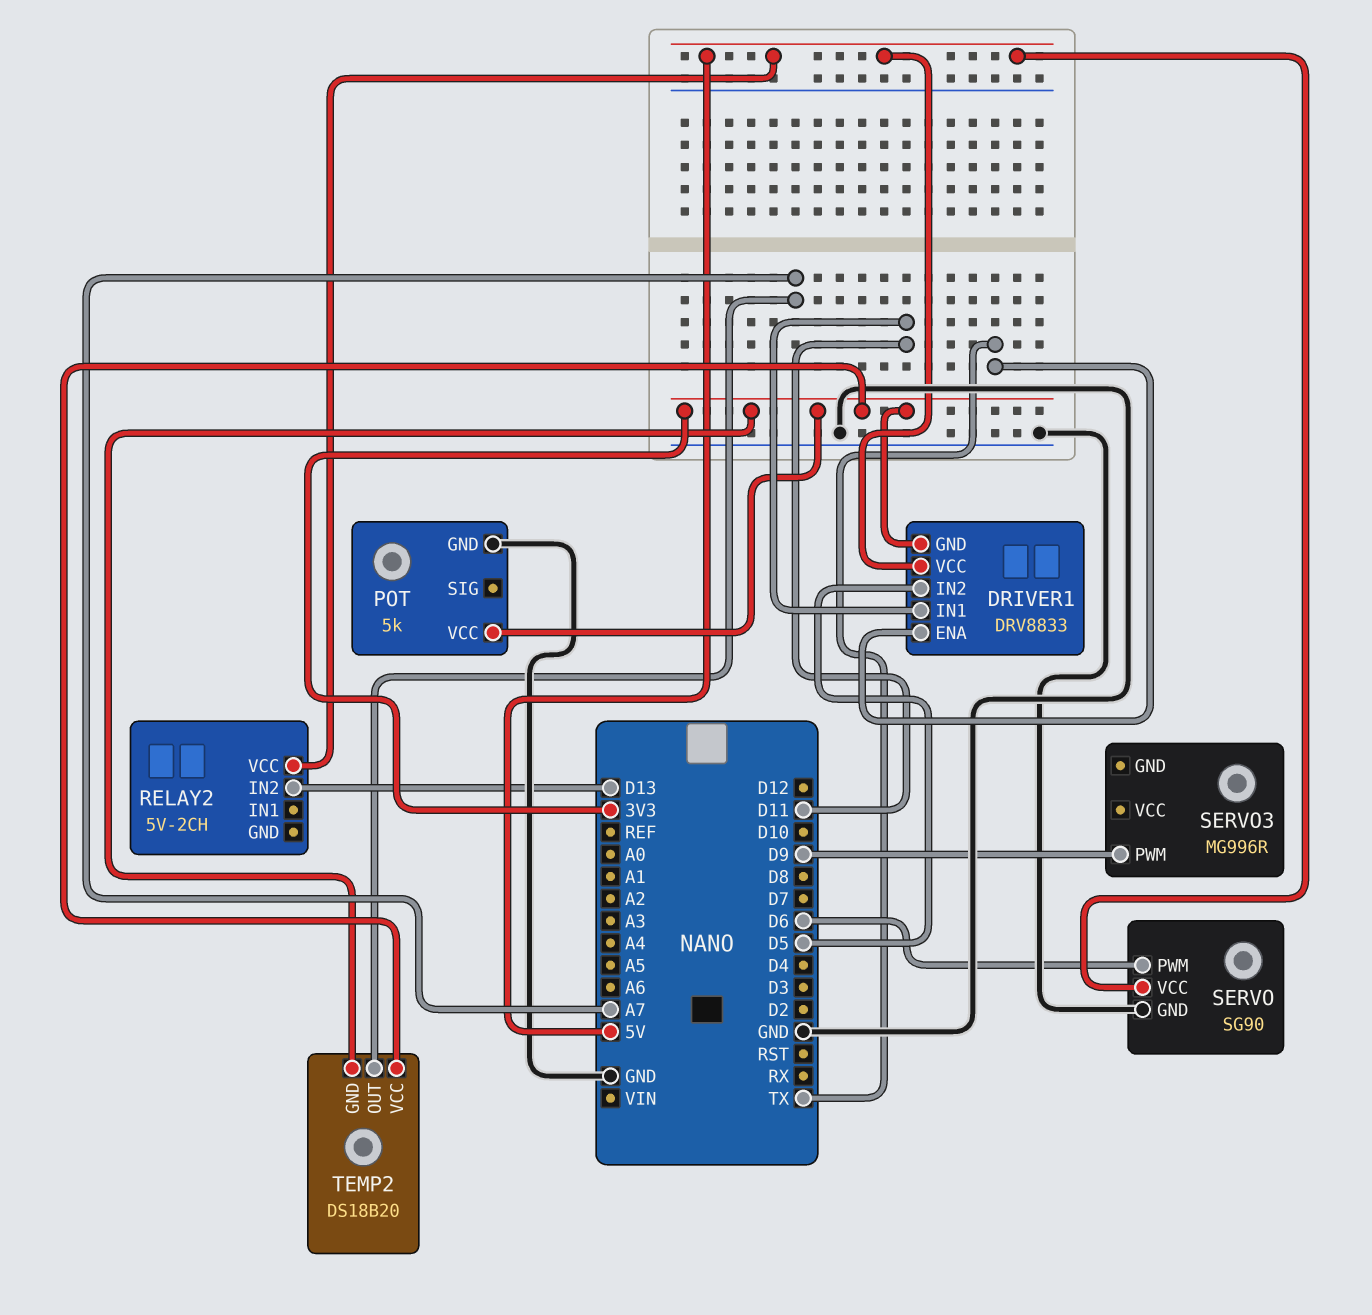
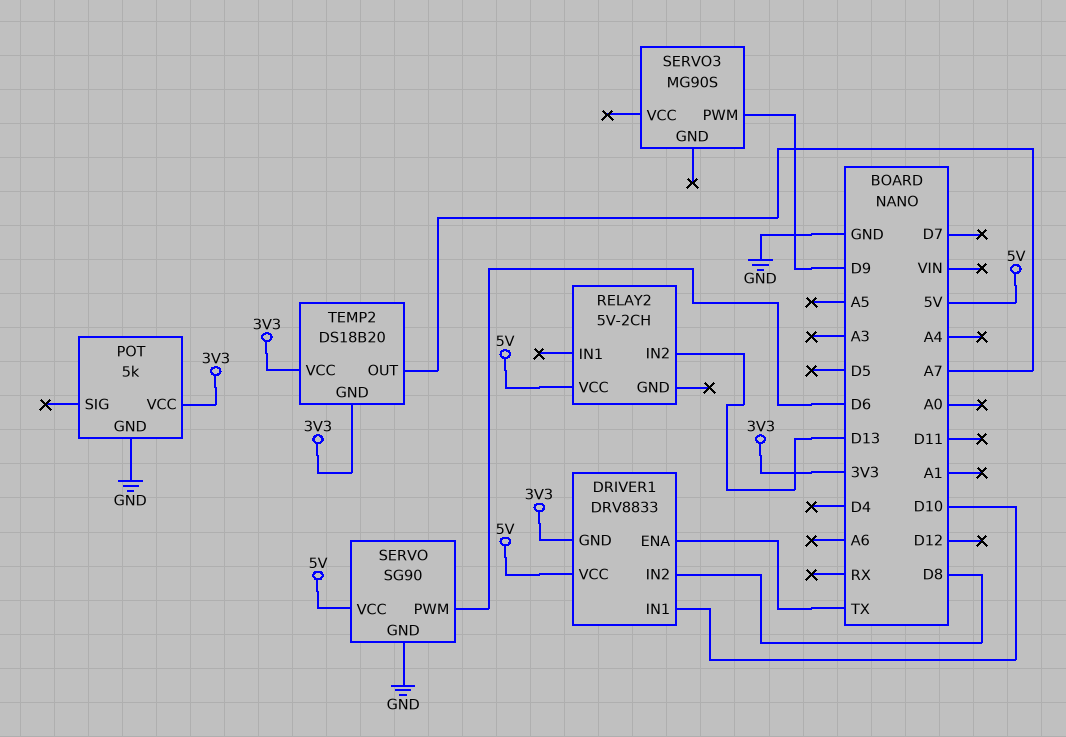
DRIVER1 pin IN1: D11 -> D10
DRIVER1 pin IN2: D5 -> D8
SERVO3: MG996R -> MG90S

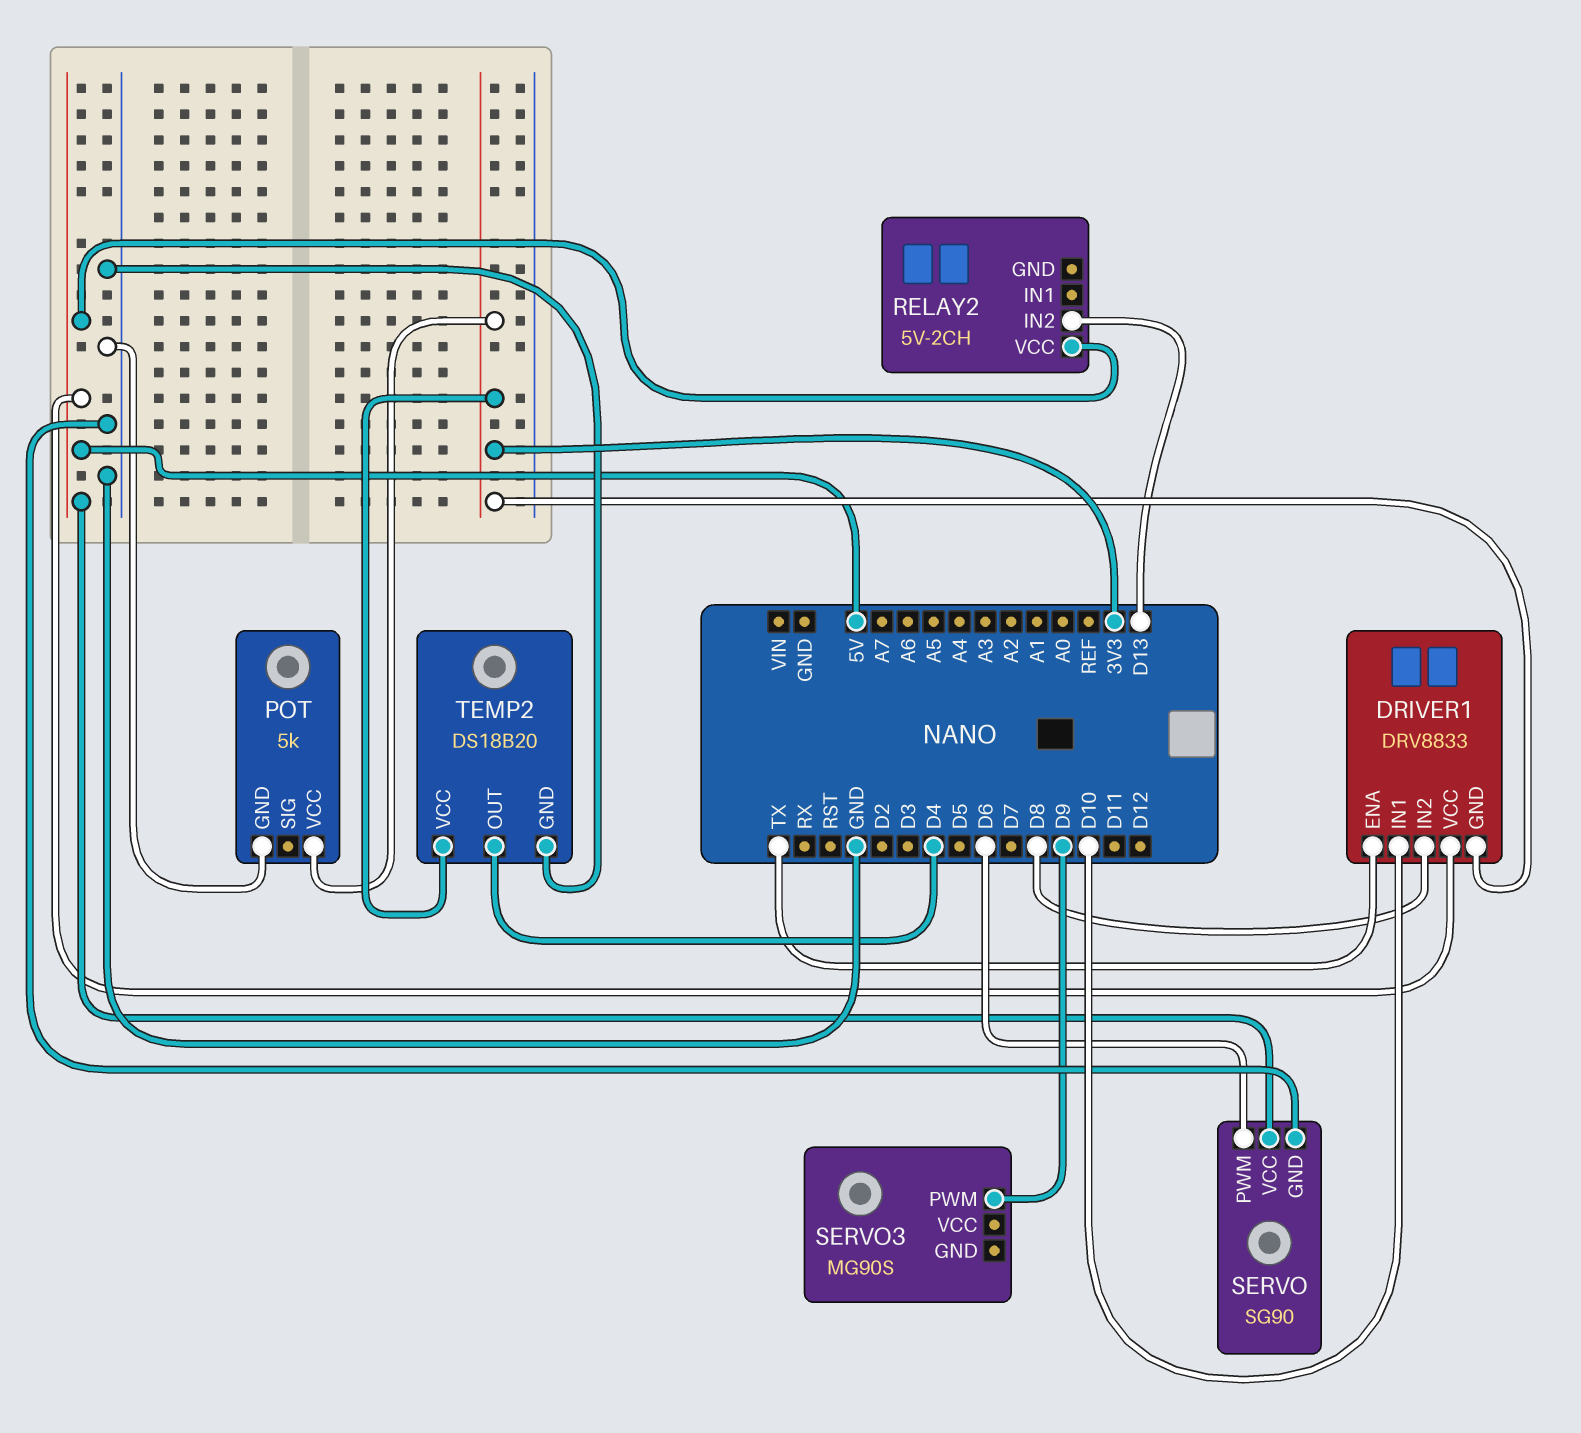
TEMP2 pin GND: 3V3 -> GND
TEMP2 pin OUT: A7 -> D4

